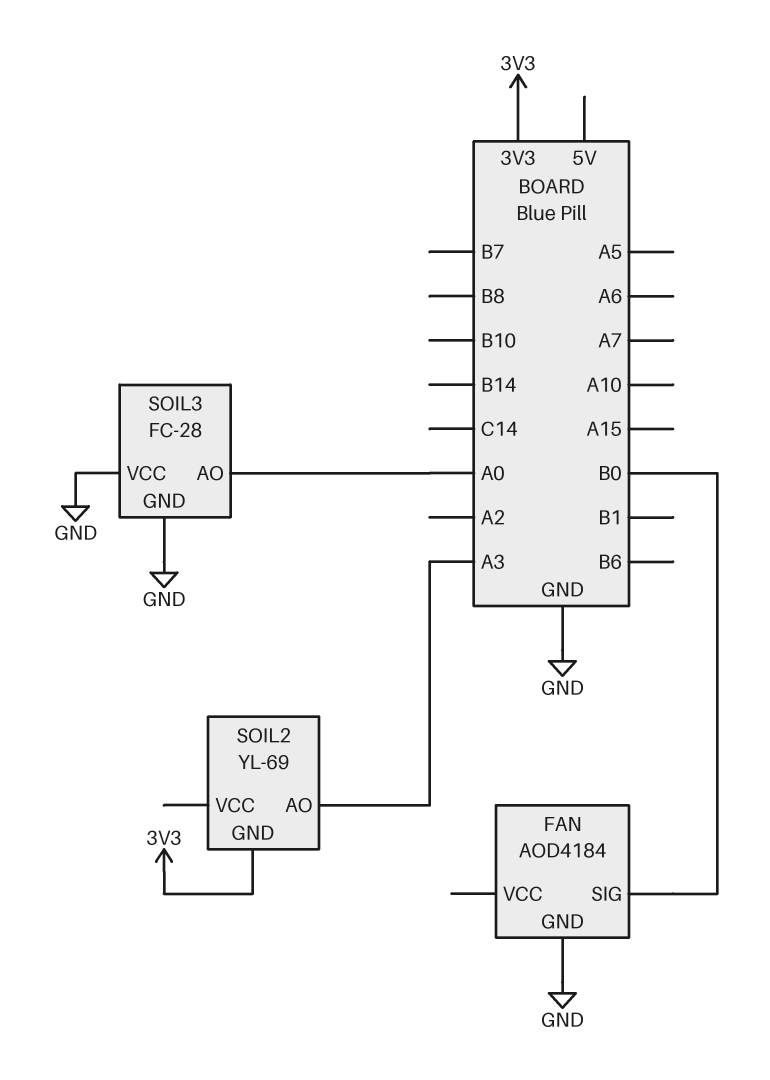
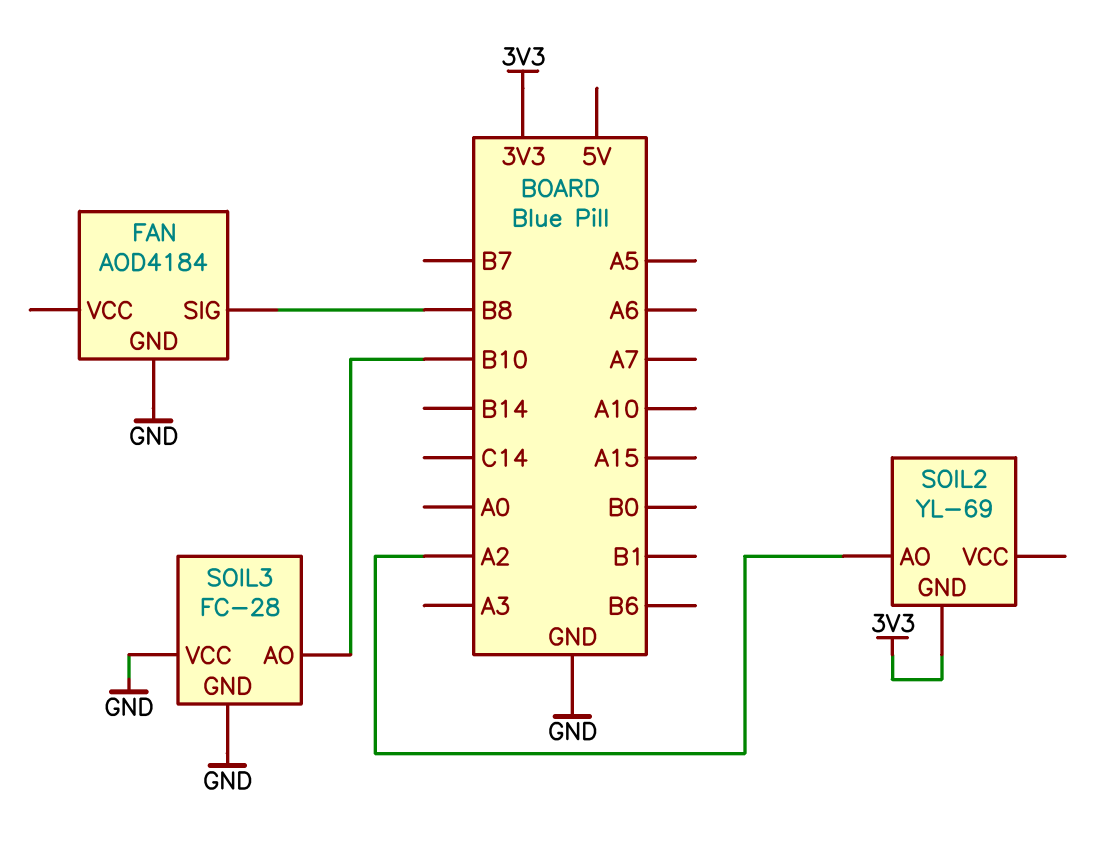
FAN pin SIG: B0 -> B8
SOIL2 pin AO: A3 -> A2
SOIL3 pin AO: A0 -> B10

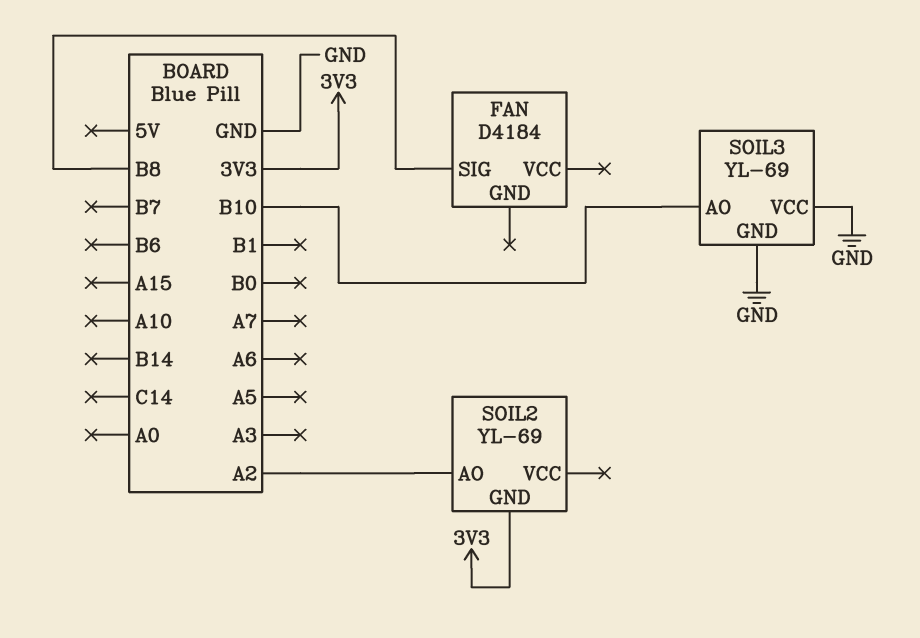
FAN: AOD4184 -> D4184
FAN pin GND: GND -> none
SOIL3: FC-28 -> YL-69

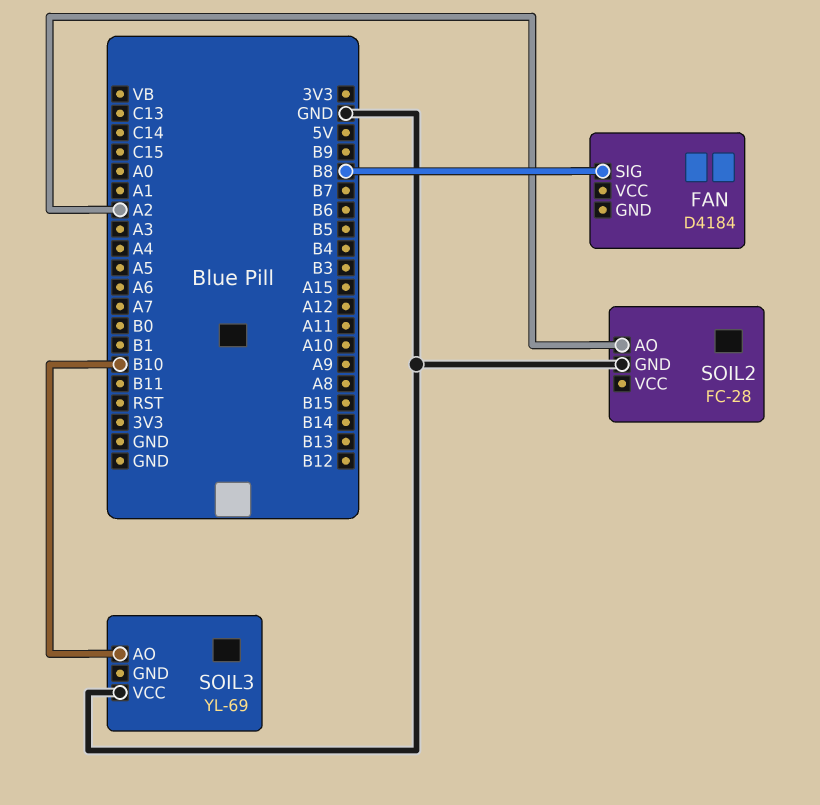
SOIL2: YL-69 -> FC-28
SOIL2 pin GND: 3V3 -> GND
SOIL3 pin GND: GND -> none

